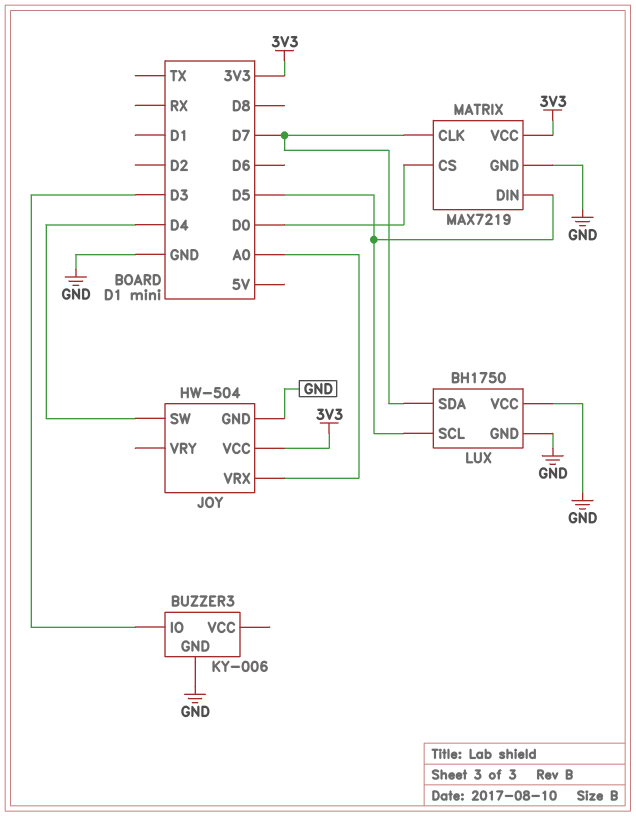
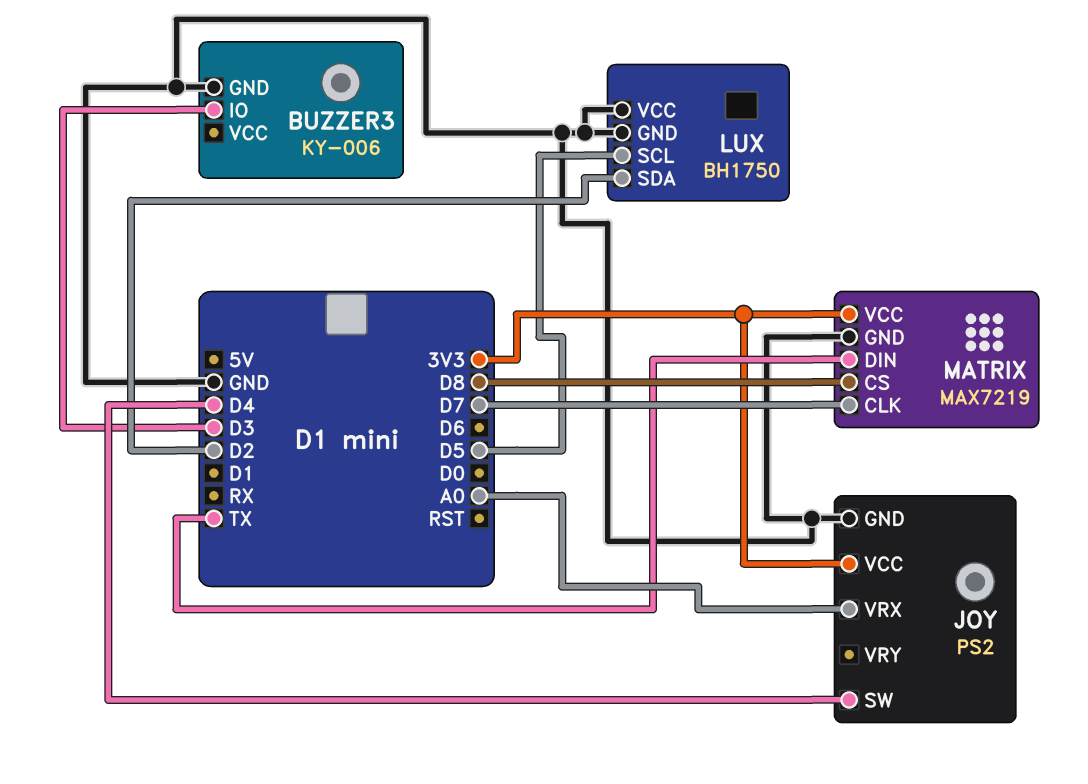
JOY: HW-504 -> PS2
LUX pin SDA: D7 -> D2
MATRIX pin CS: D0 -> D8
MATRIX pin DIN: D5 -> TX

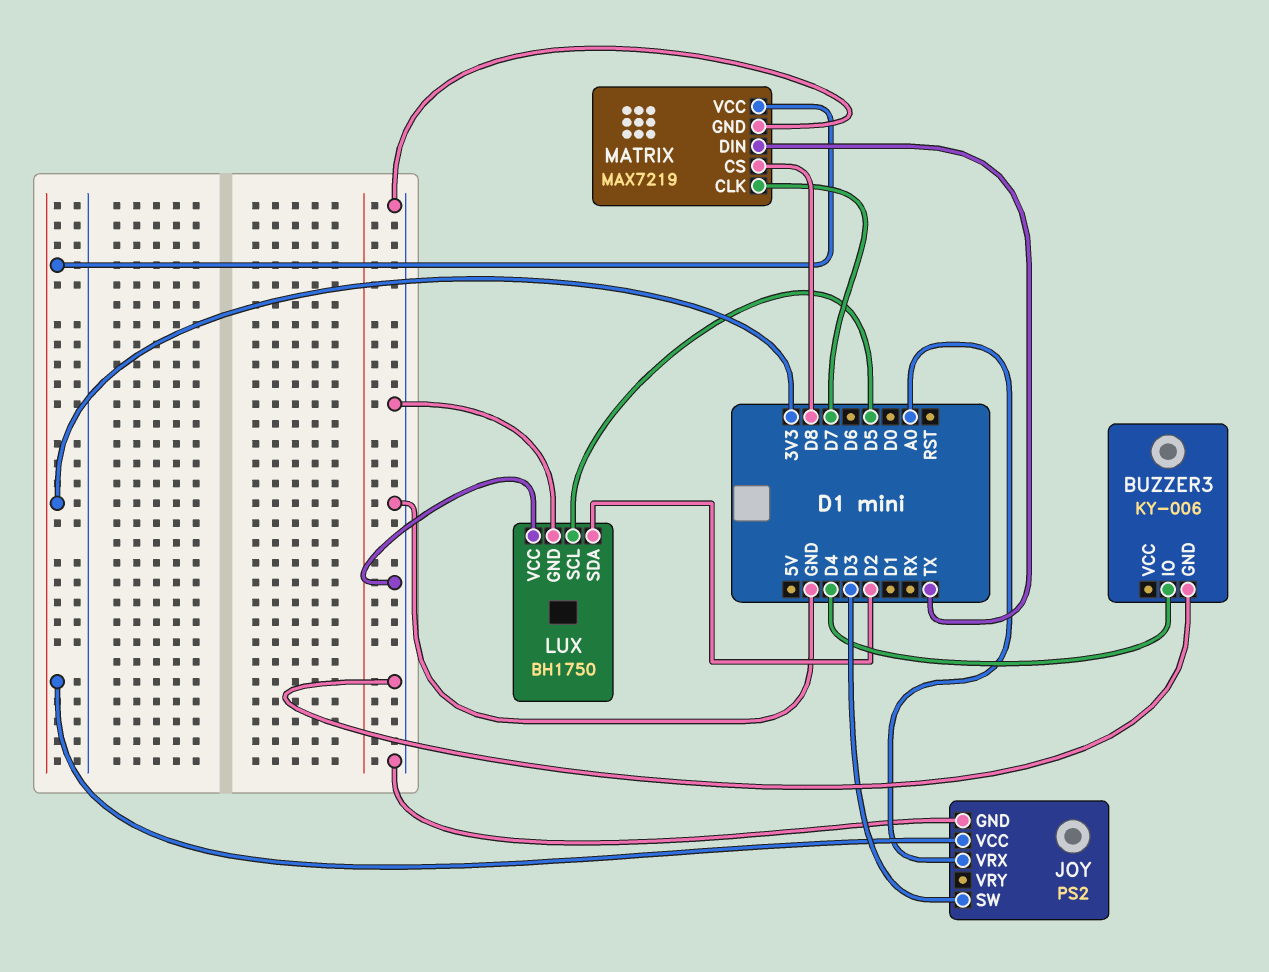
BUZZER3 pin IO: D3 -> D4
JOY pin SW: D4 -> D3

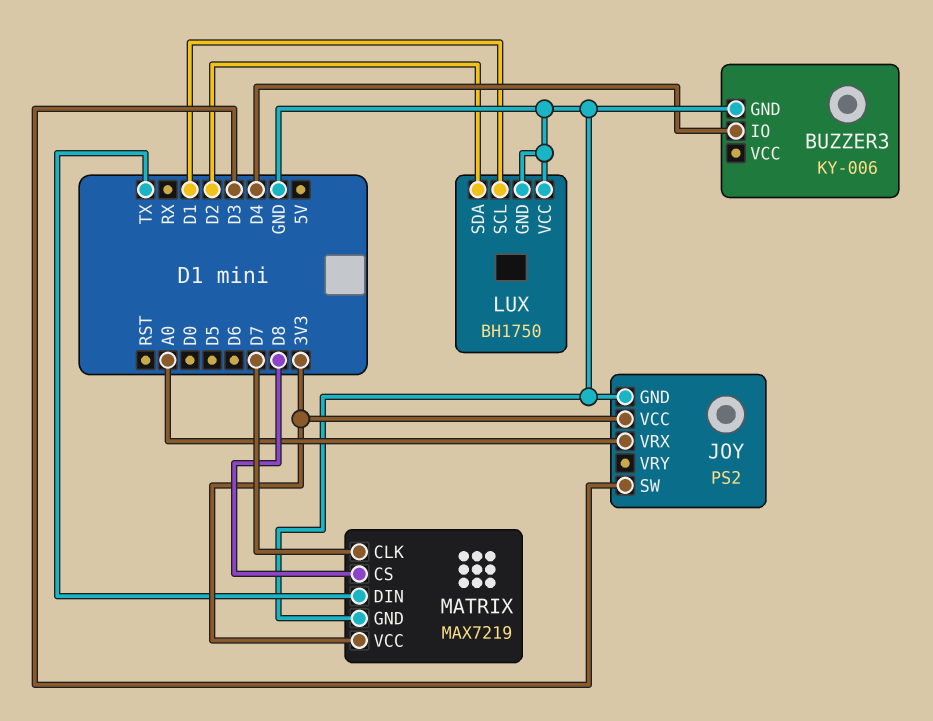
LUX pin SCL: D5 -> D1

